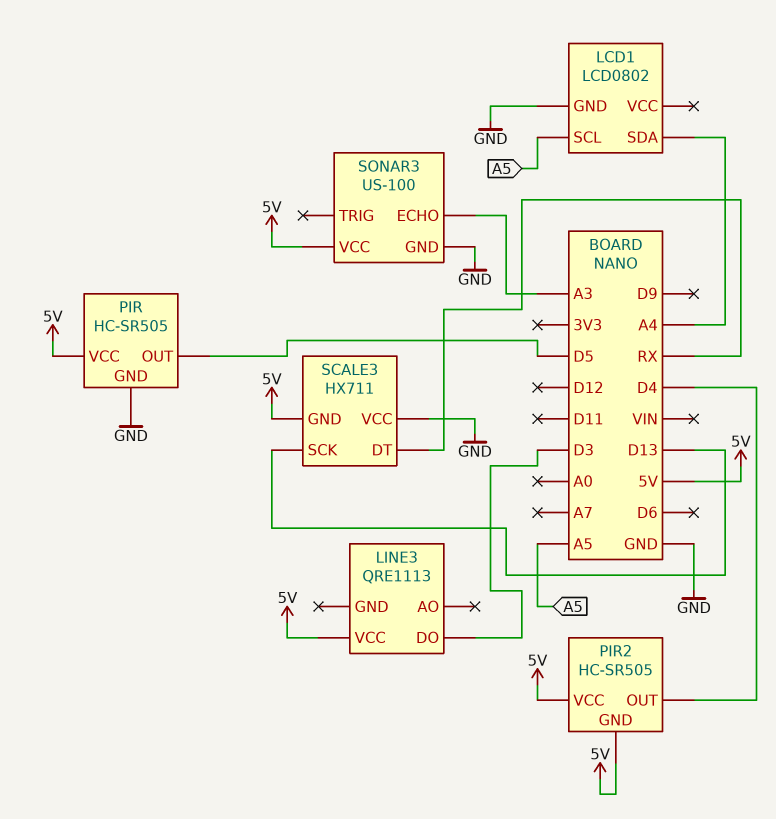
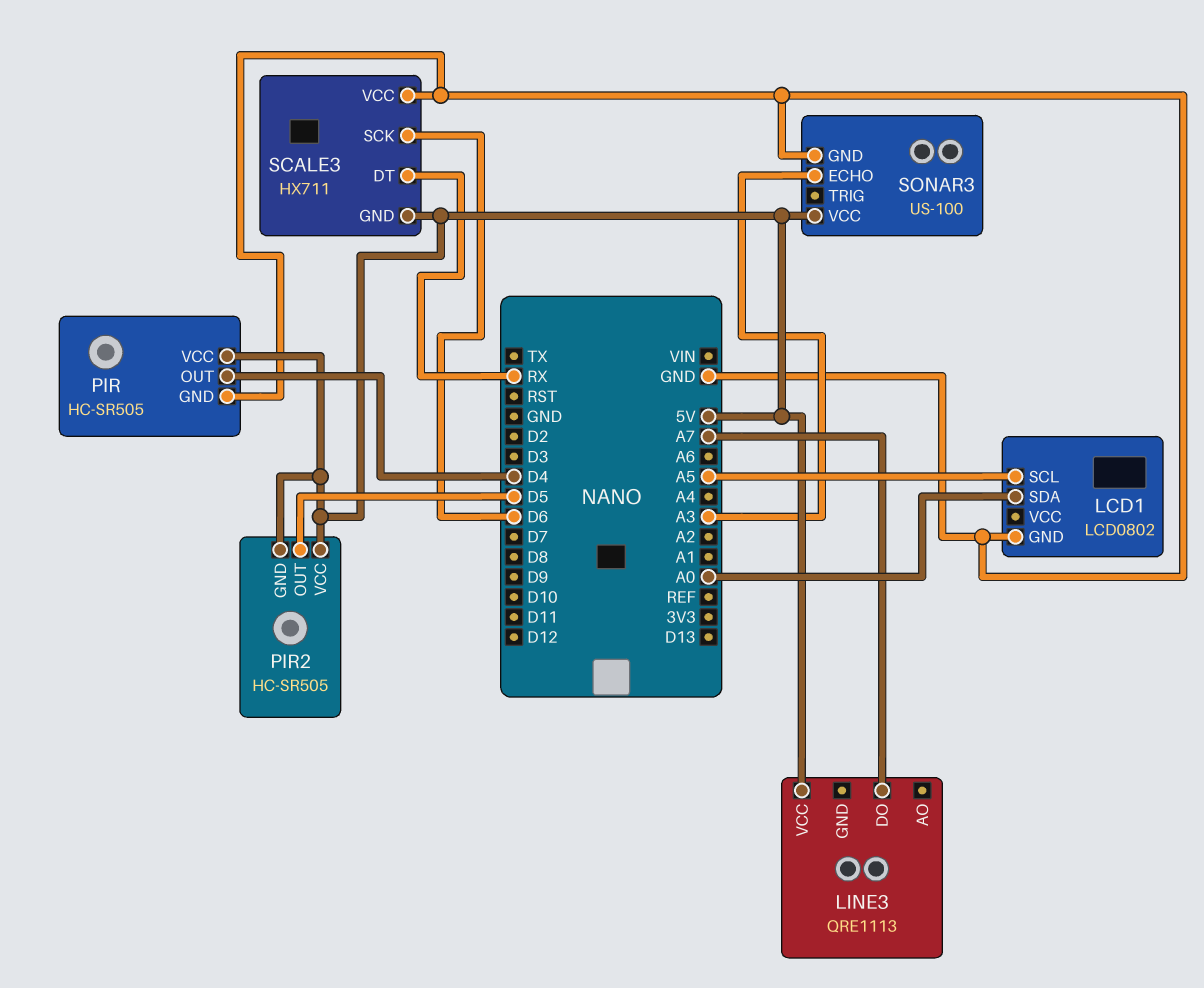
LCD1 pin SDA: A4 -> A0
LINE3 pin DO: D3 -> A7
PIR pin OUT: D5 -> D4
PIR2 pin OUT: D4 -> D5
SCALE3 pin SCK: D13 -> D6

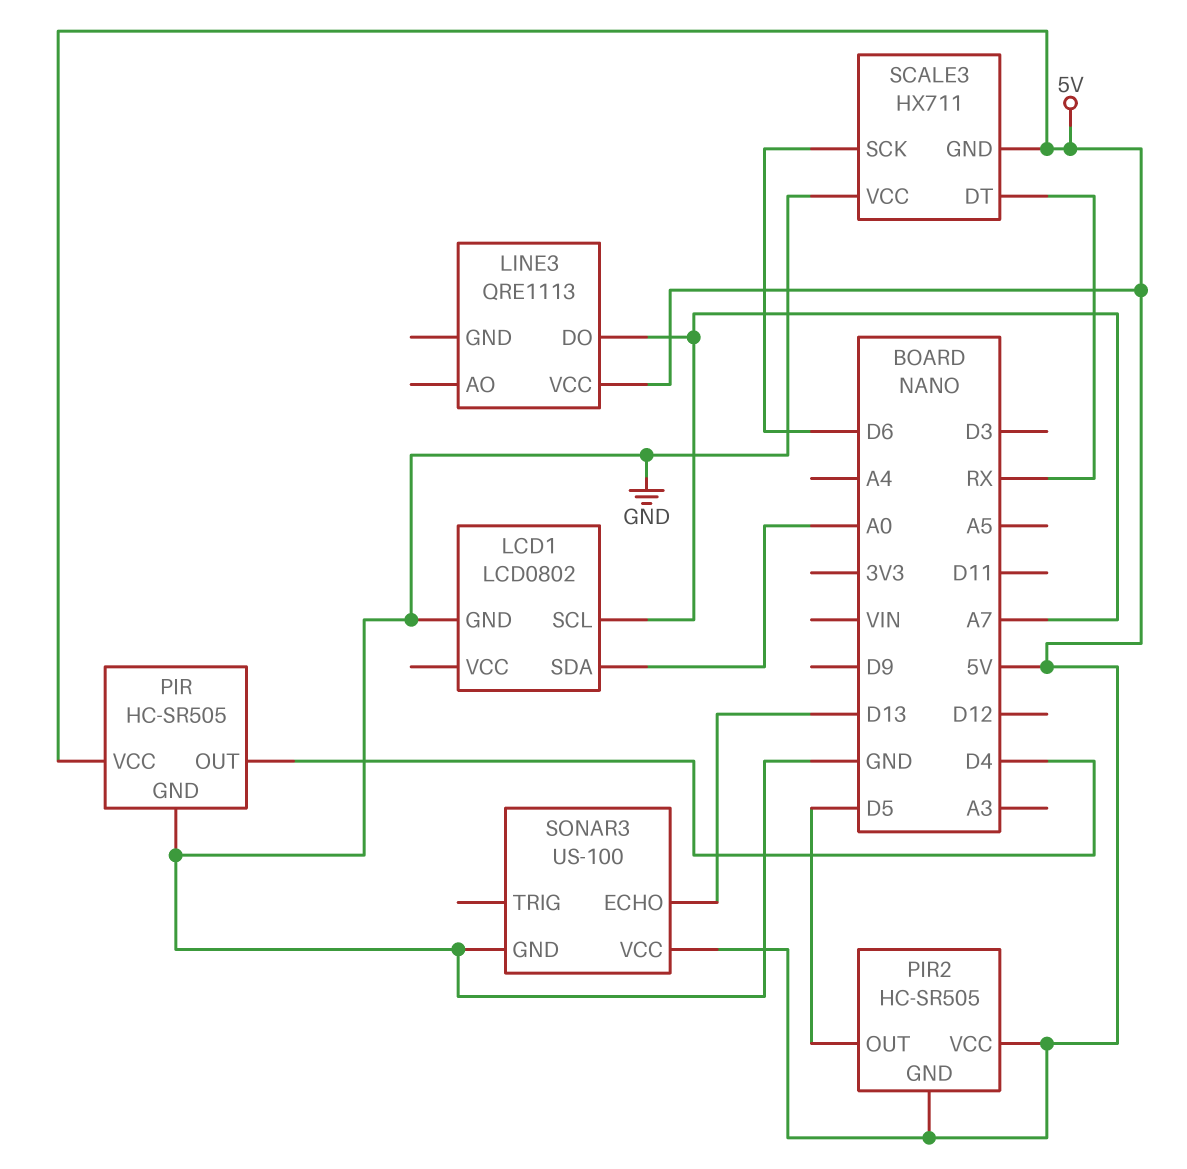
LCD1 pin SCL: A5 -> A7
SONAR3 pin ECHO: A3 -> D13

